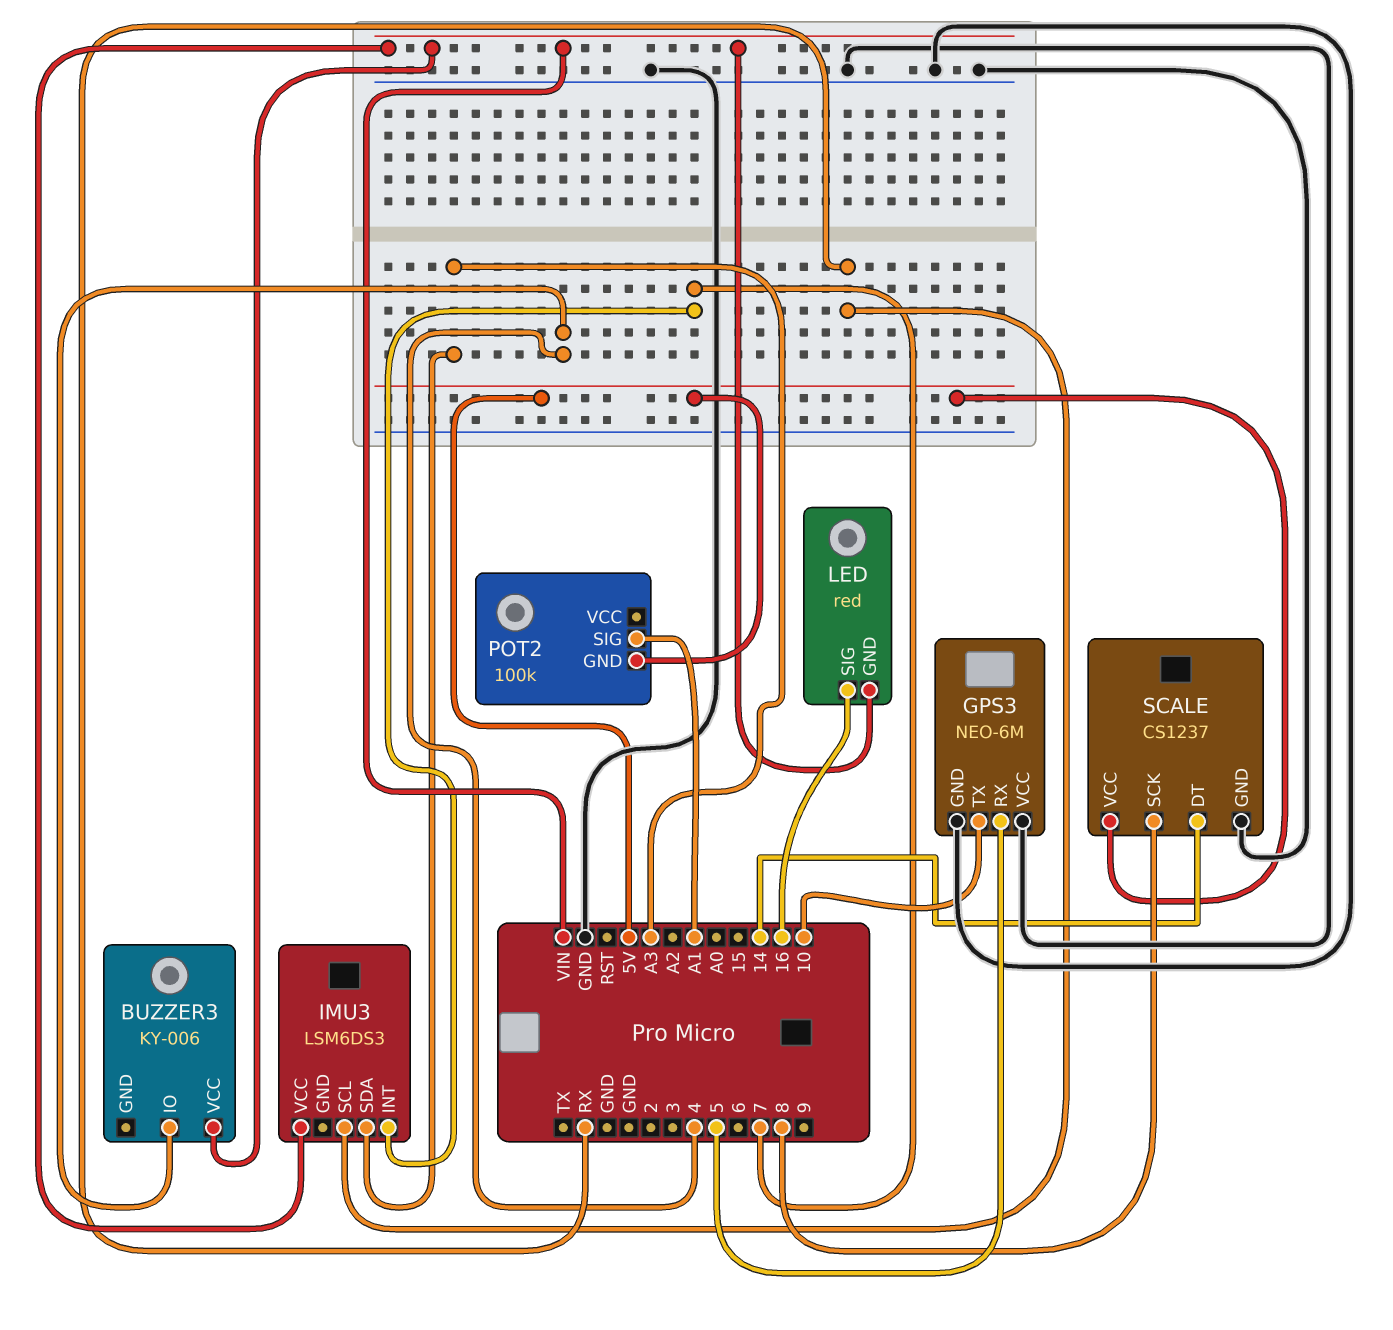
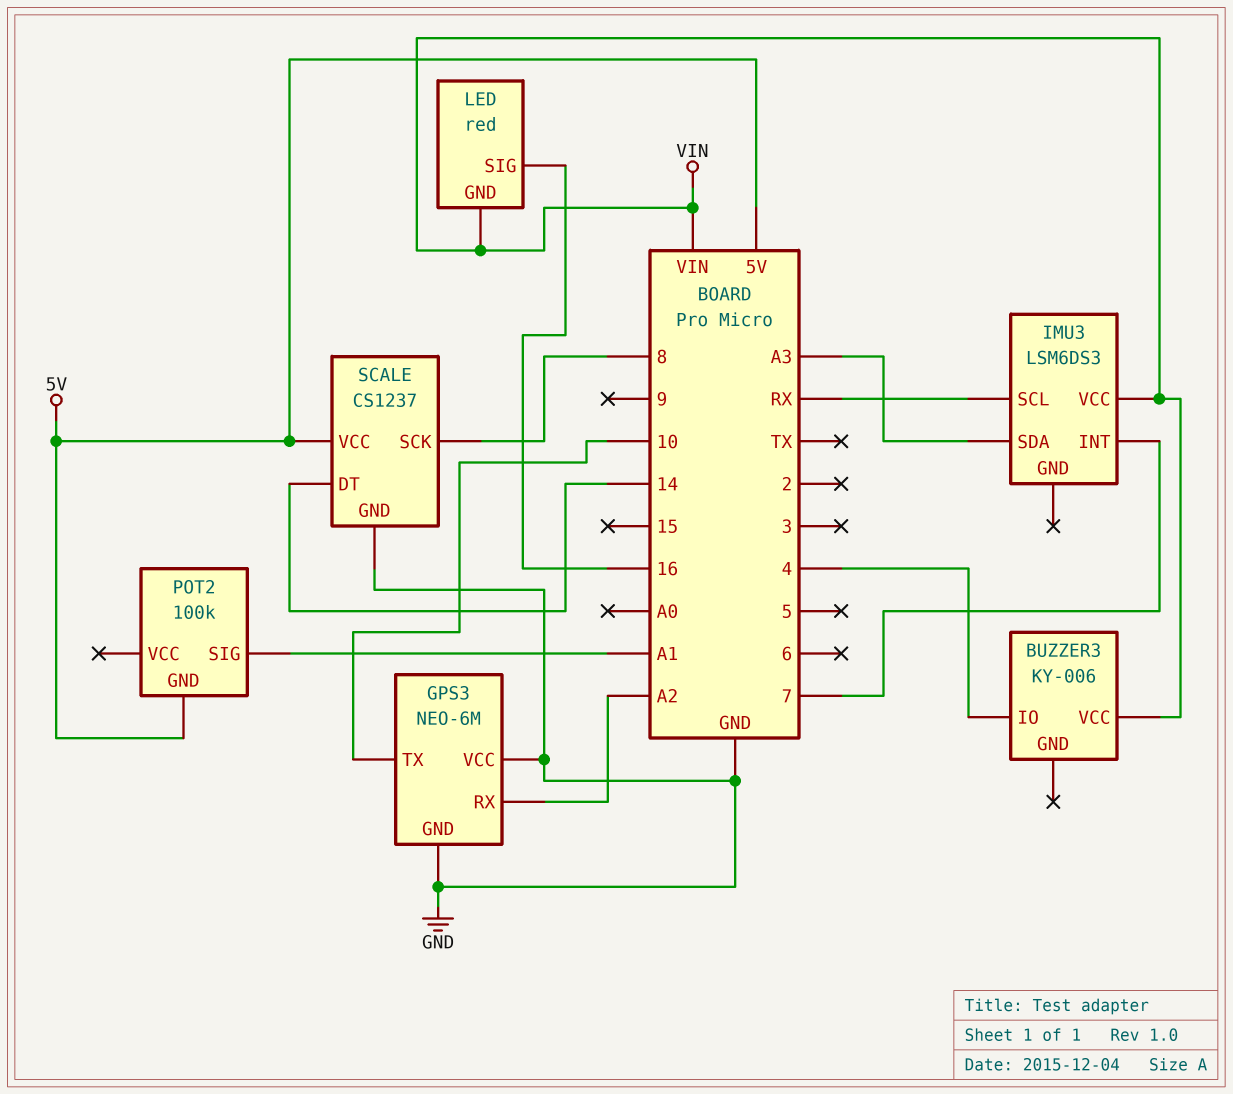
GPS3 pin RX: 5 -> A2

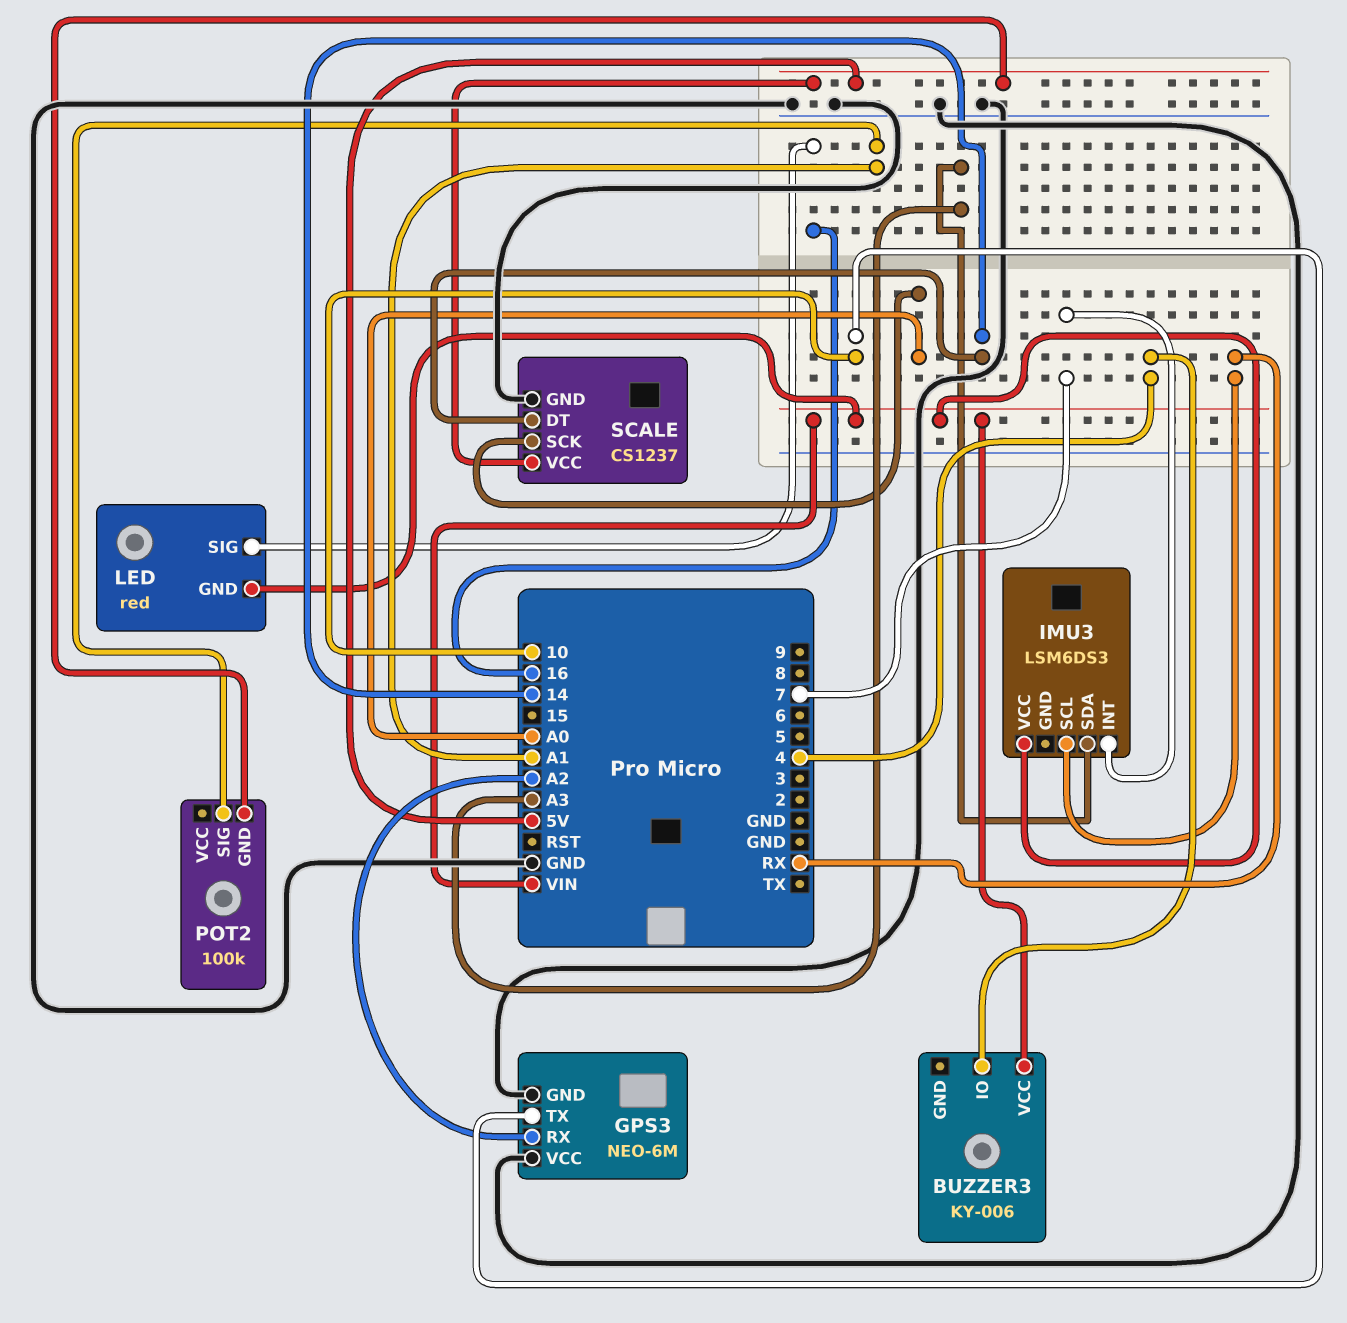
SCALE pin SCK: 8 -> A0

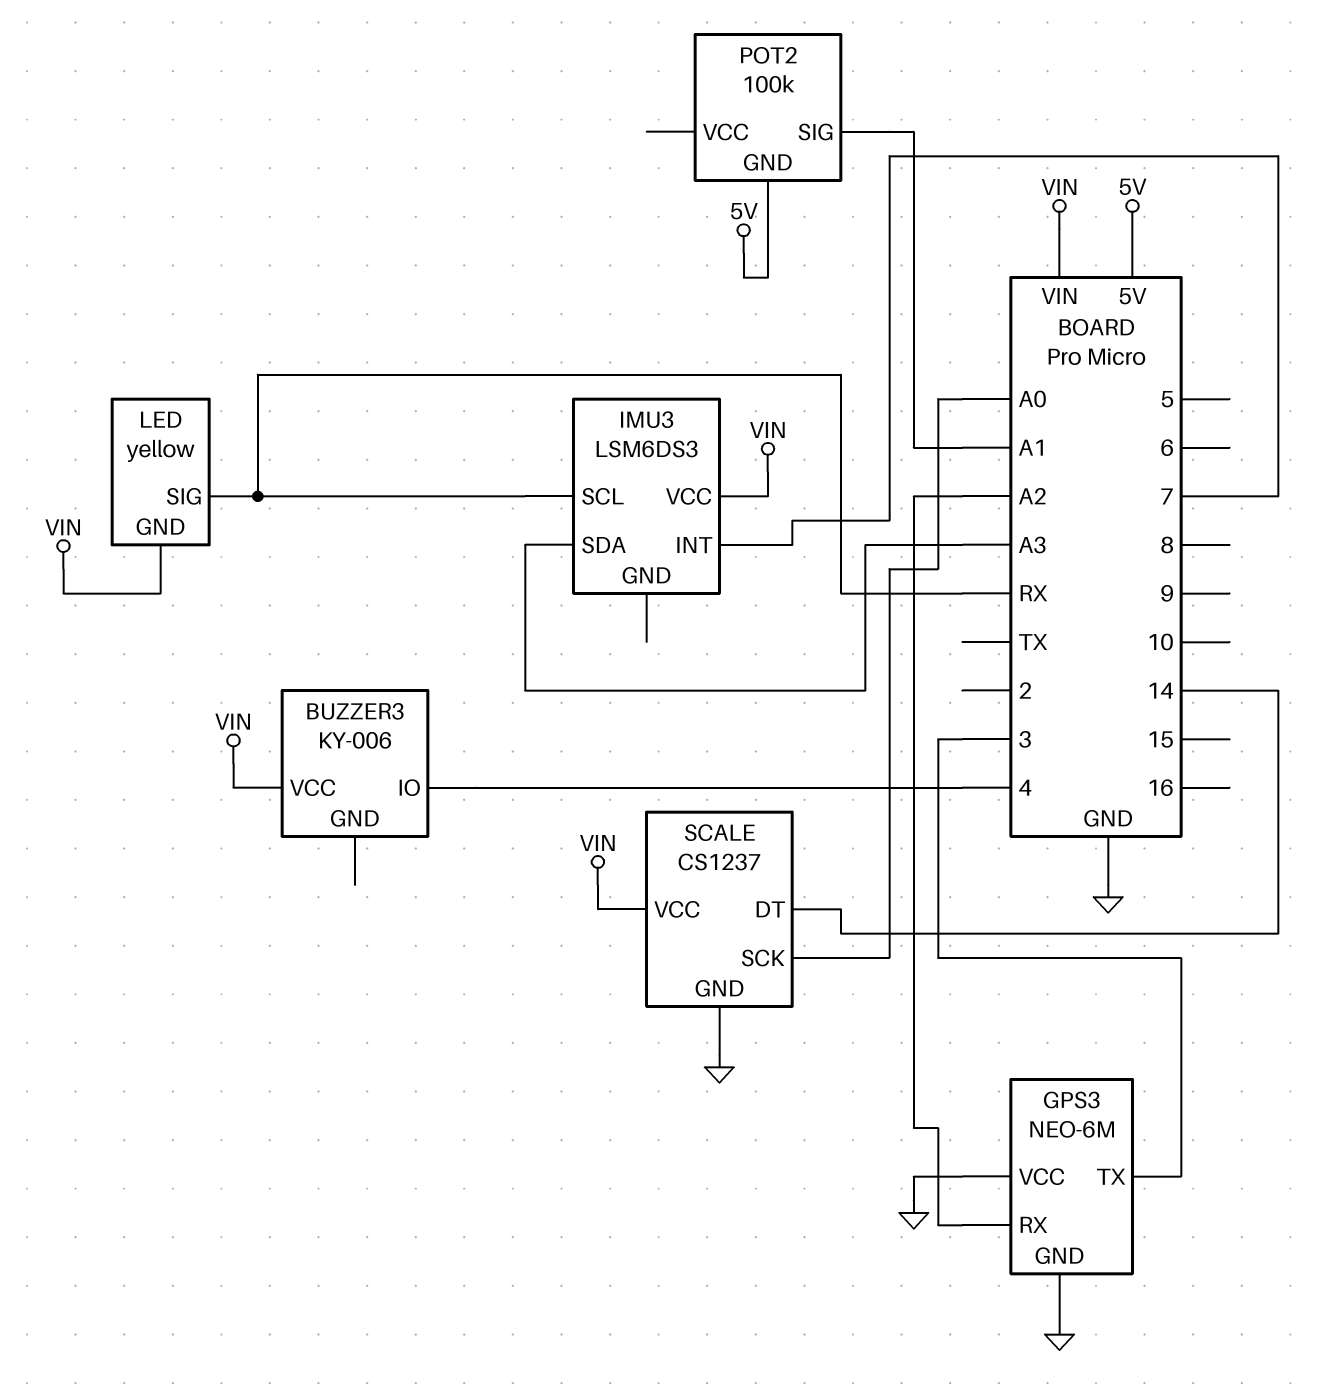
GPS3 pin TX: 10 -> 3
LED: red -> yellow
LED pin SIG: 16 -> RX
SCALE pin VCC: 5V -> VIN

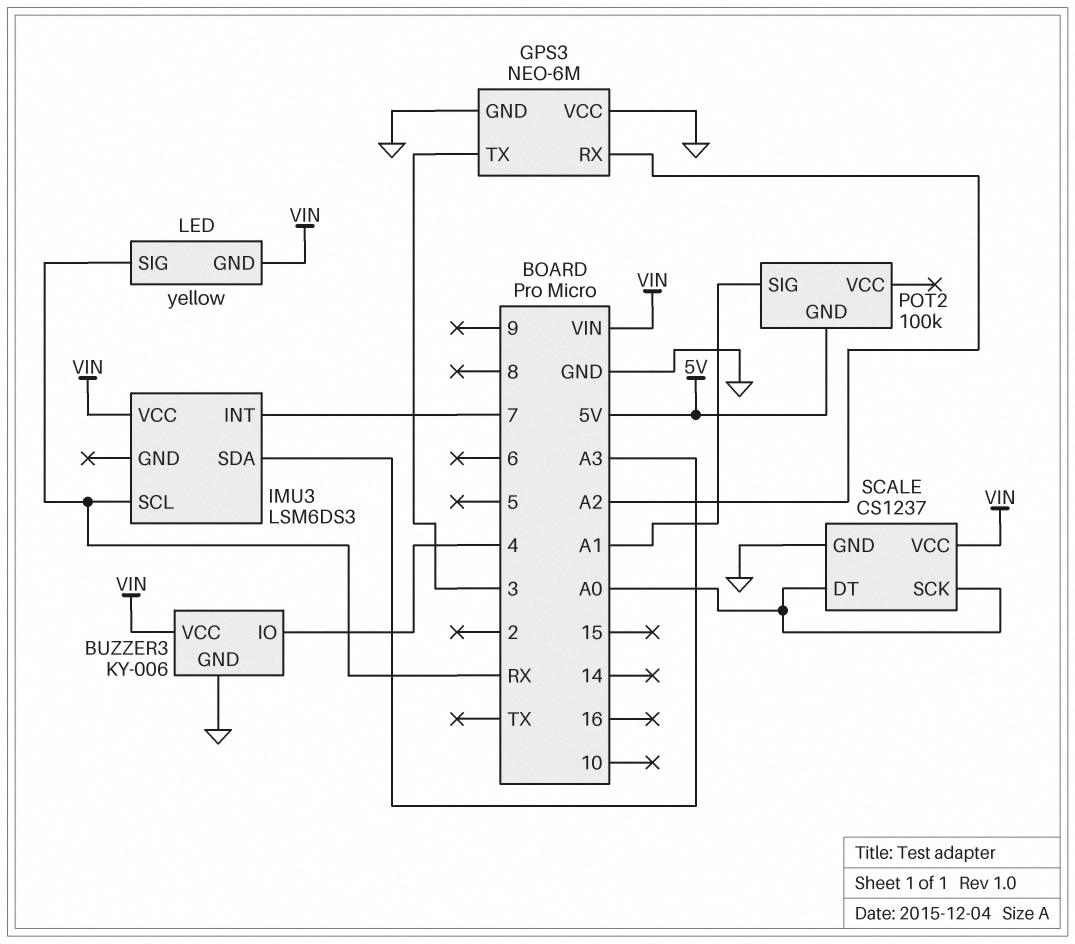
BUZZER3 pin GND: none -> GND
SCALE pin DT: 14 -> A0

